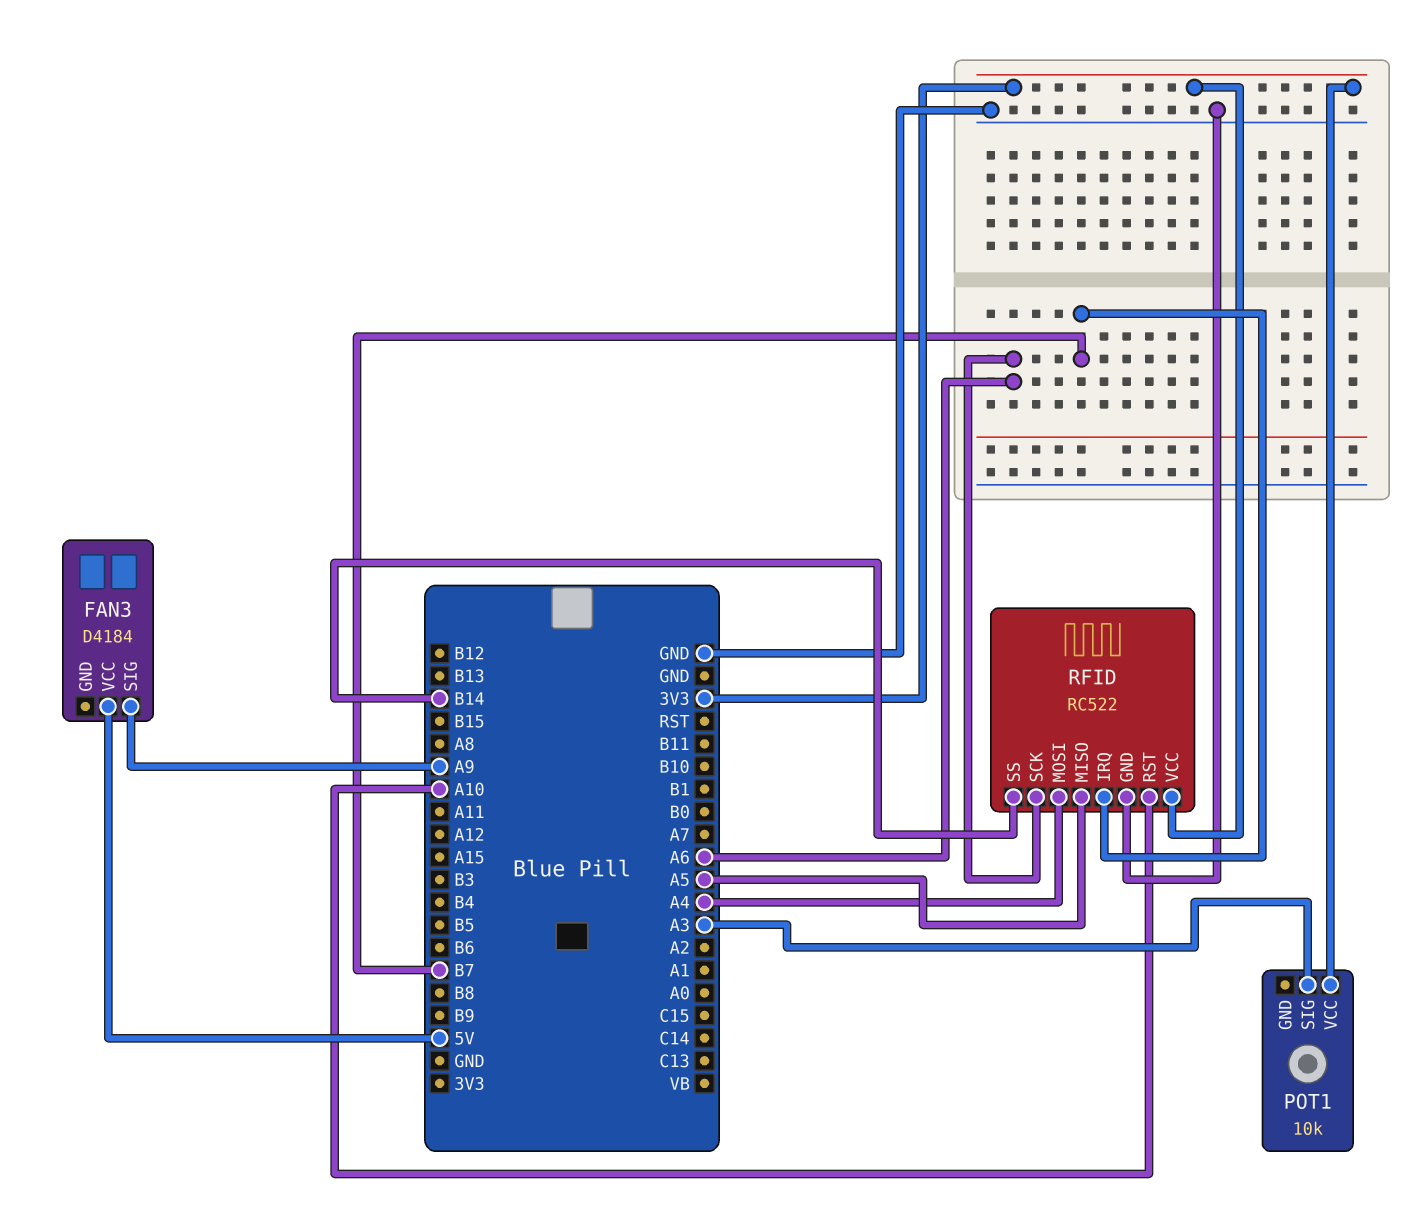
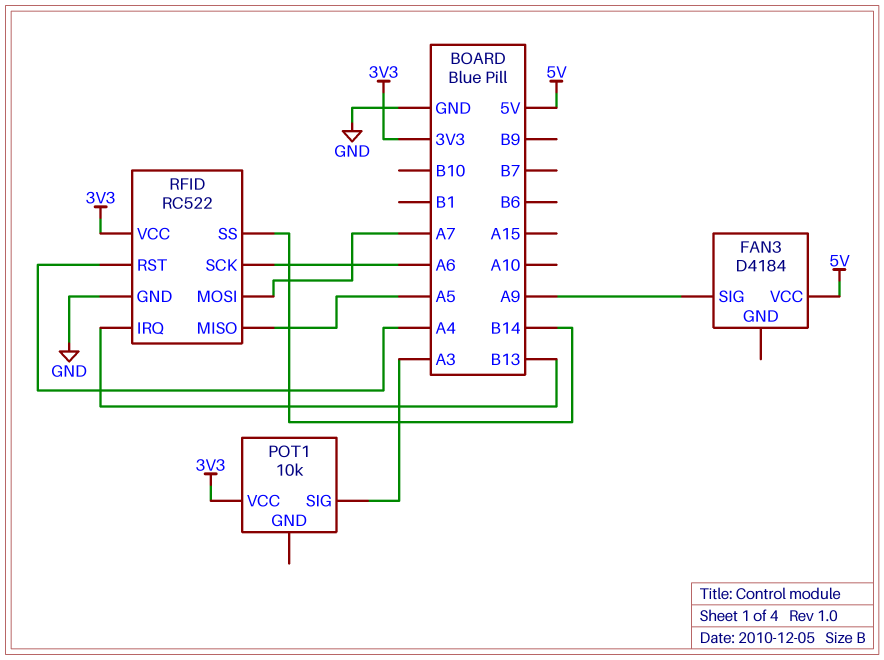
RFID pin IRQ: B7 -> B13
RFID pin MOSI: A4 -> A7
RFID pin RST: A10 -> A4

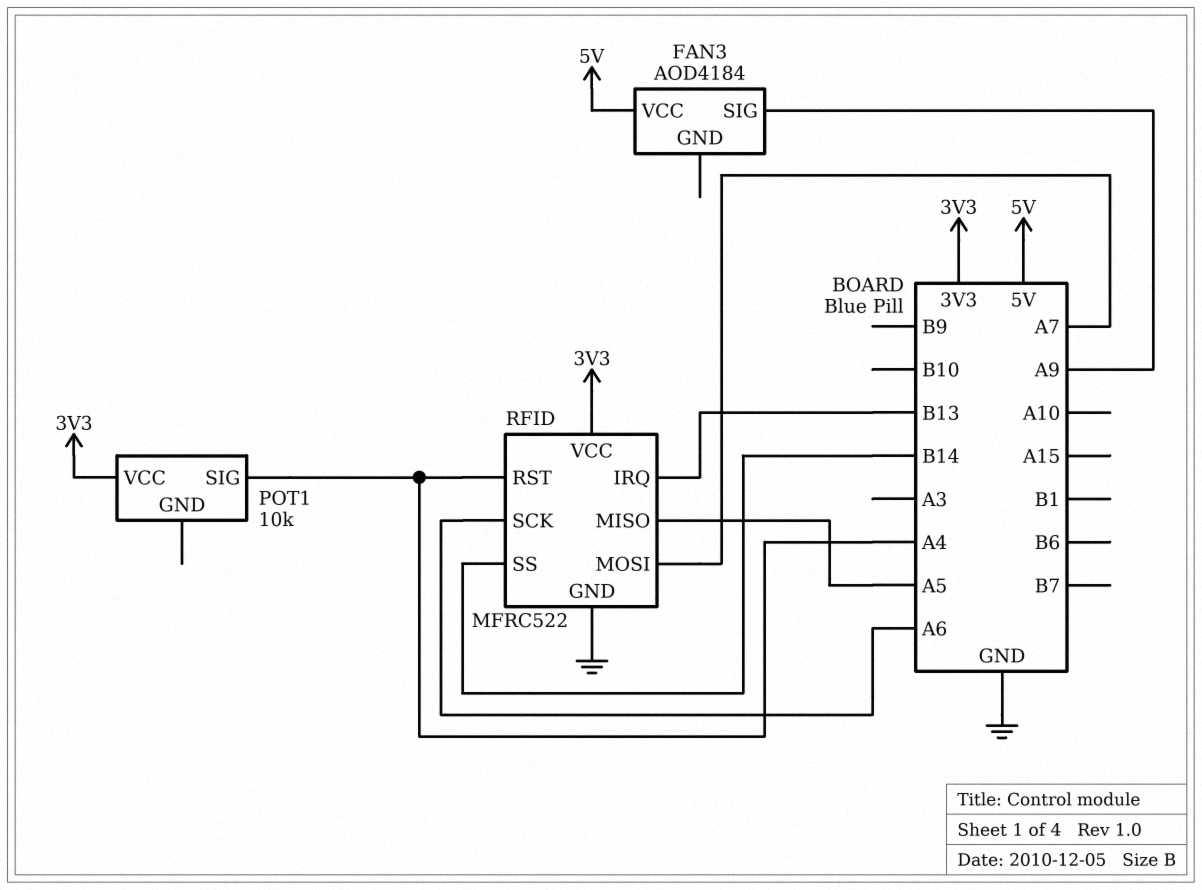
FAN3: D4184 -> AOD4184
POT1 pin SIG: A3 -> A4
RFID: RC522 -> MFRC522

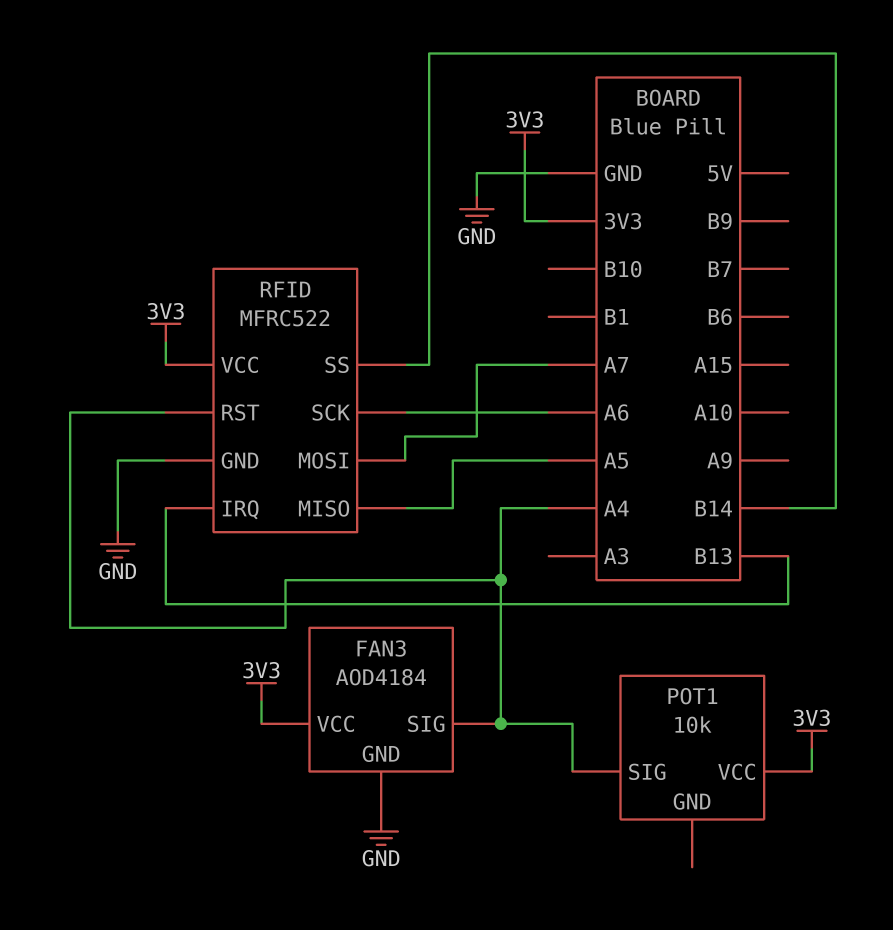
FAN3 pin GND: none -> GND
FAN3 pin SIG: A9 -> A4
FAN3 pin VCC: 5V -> 3V3

